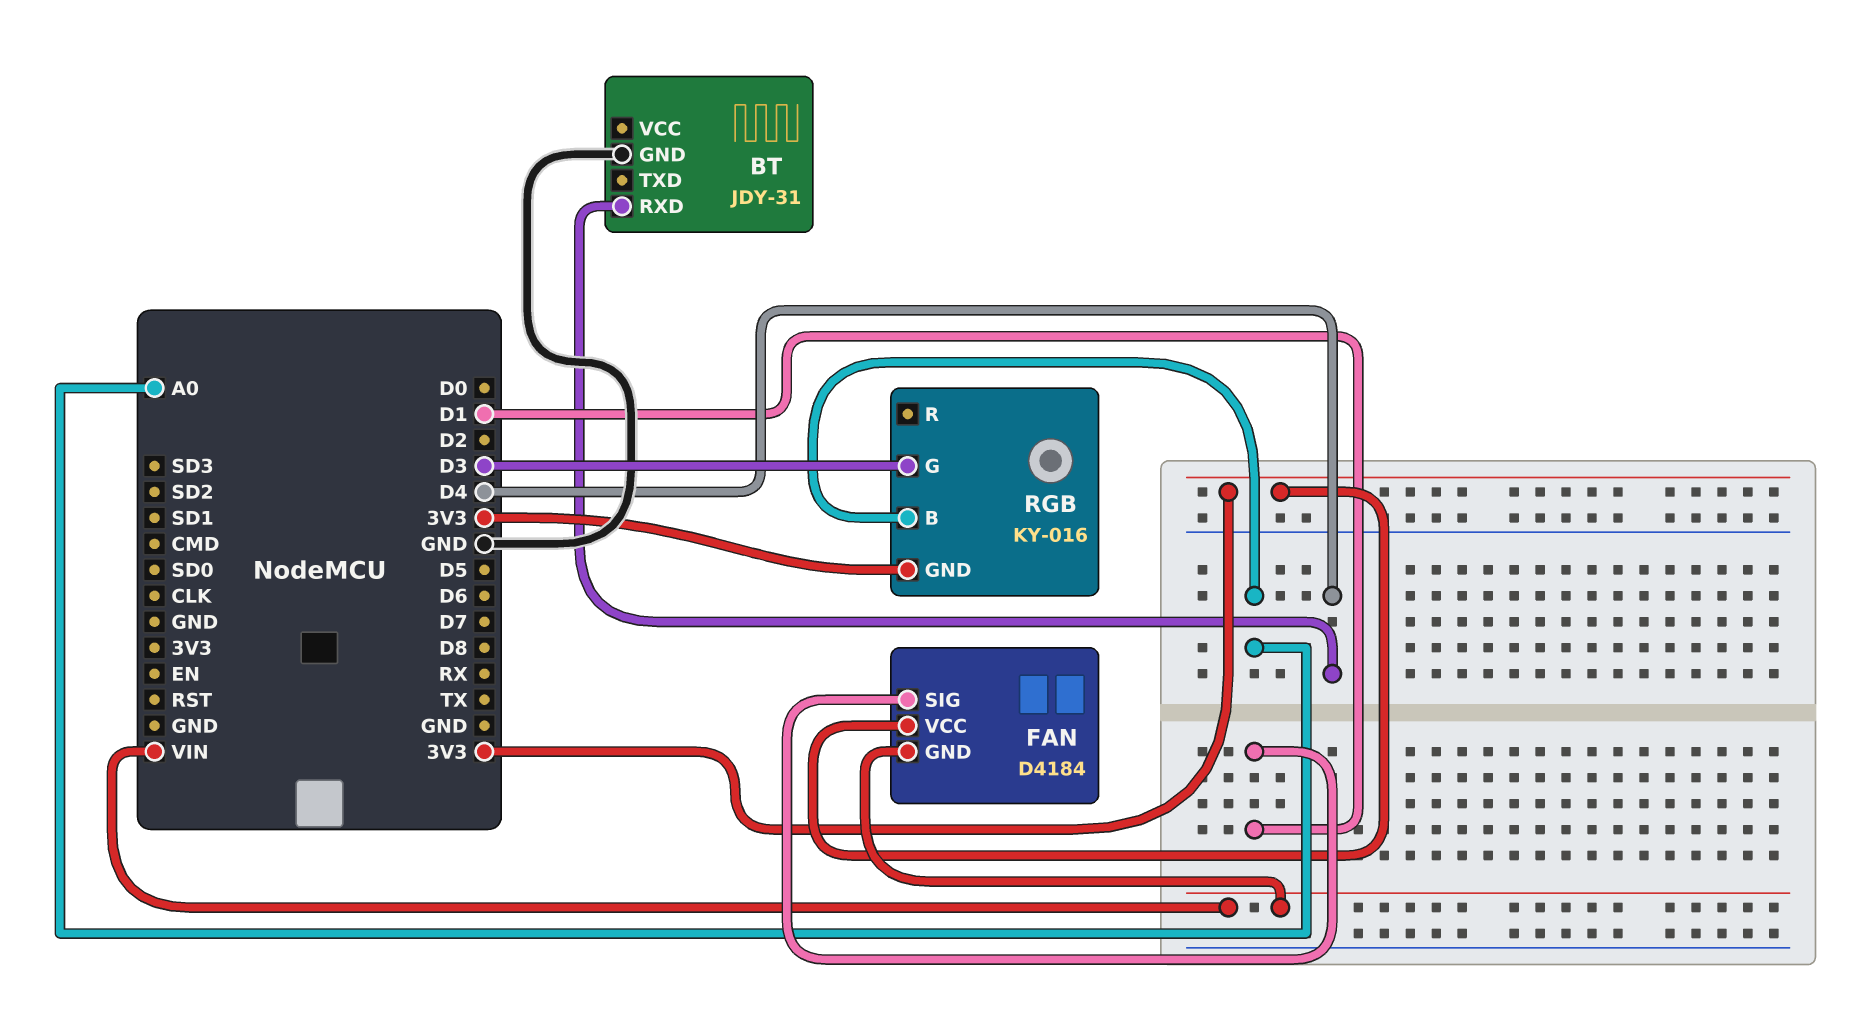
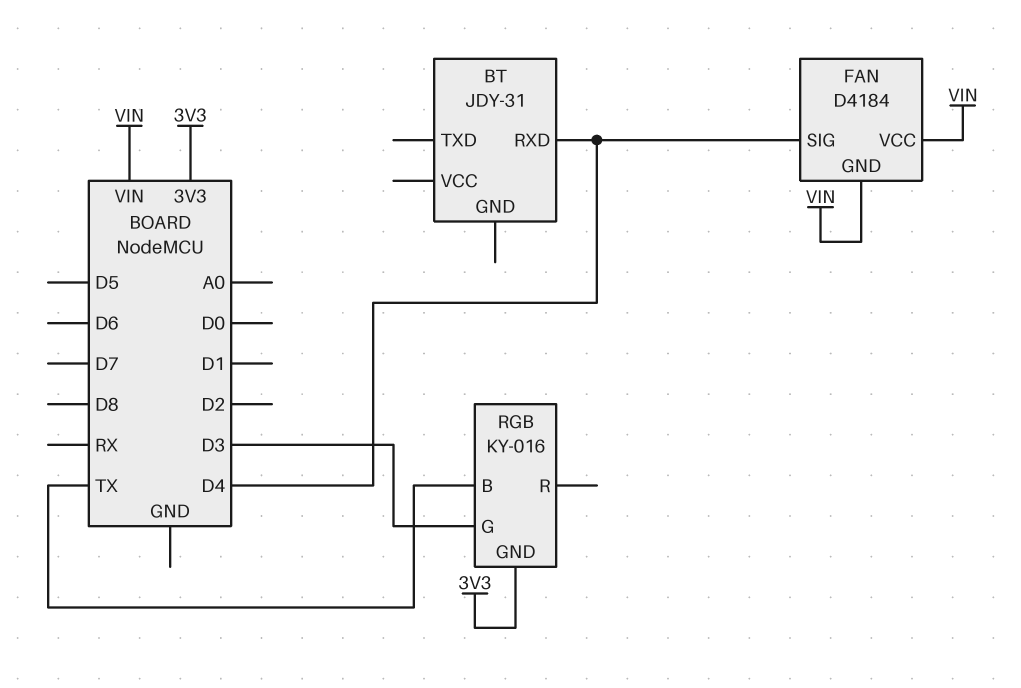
BT pin GND: GND -> none
FAN pin SIG: D1 -> D4
FAN pin VCC: 3V3 -> VIN
RGB pin B: A0 -> TX

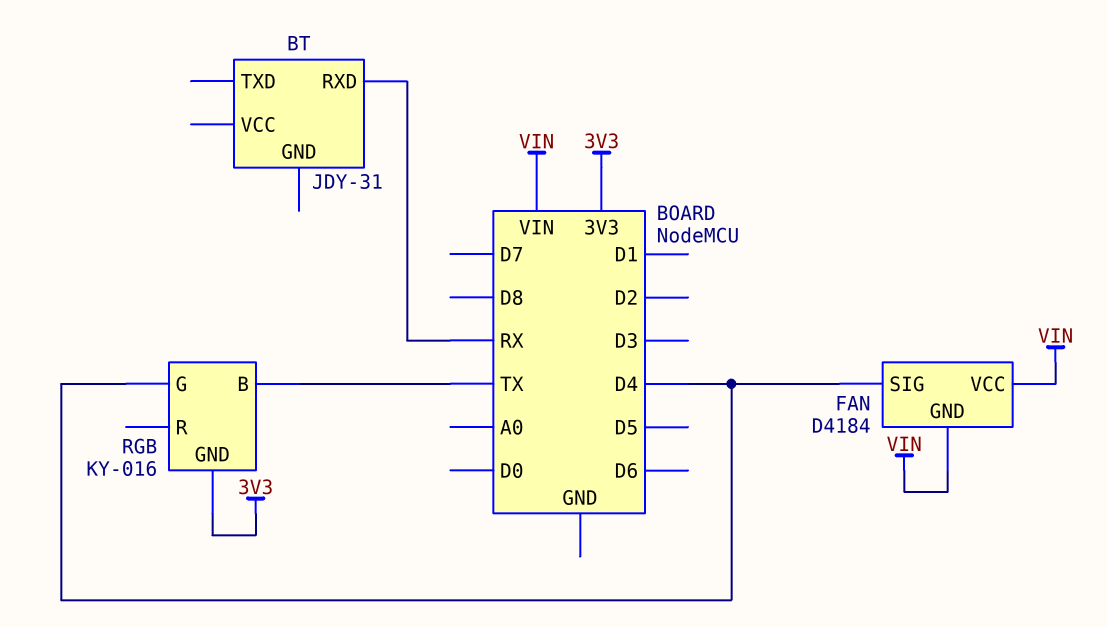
BT pin RXD: D4 -> RX
RGB pin G: D3 -> D4

